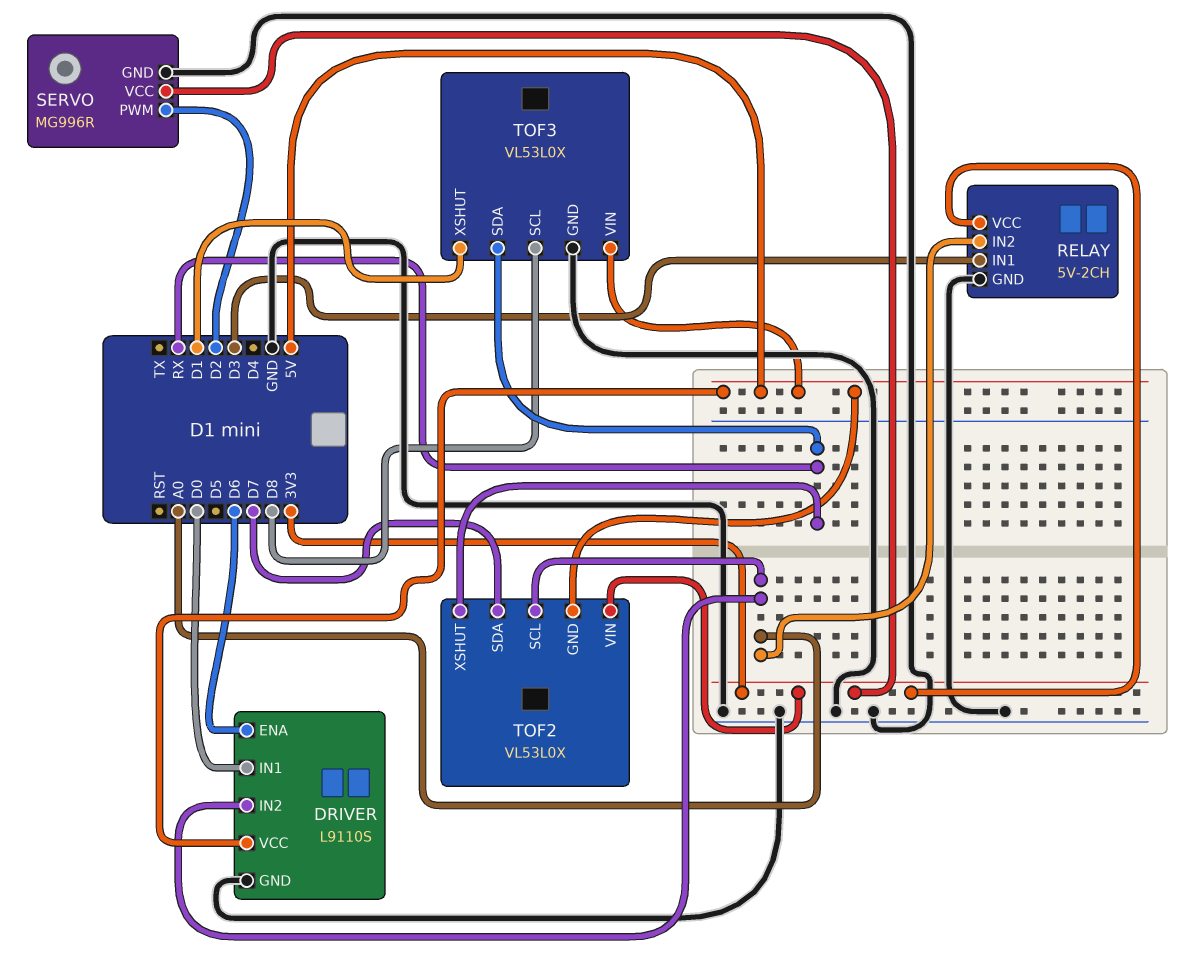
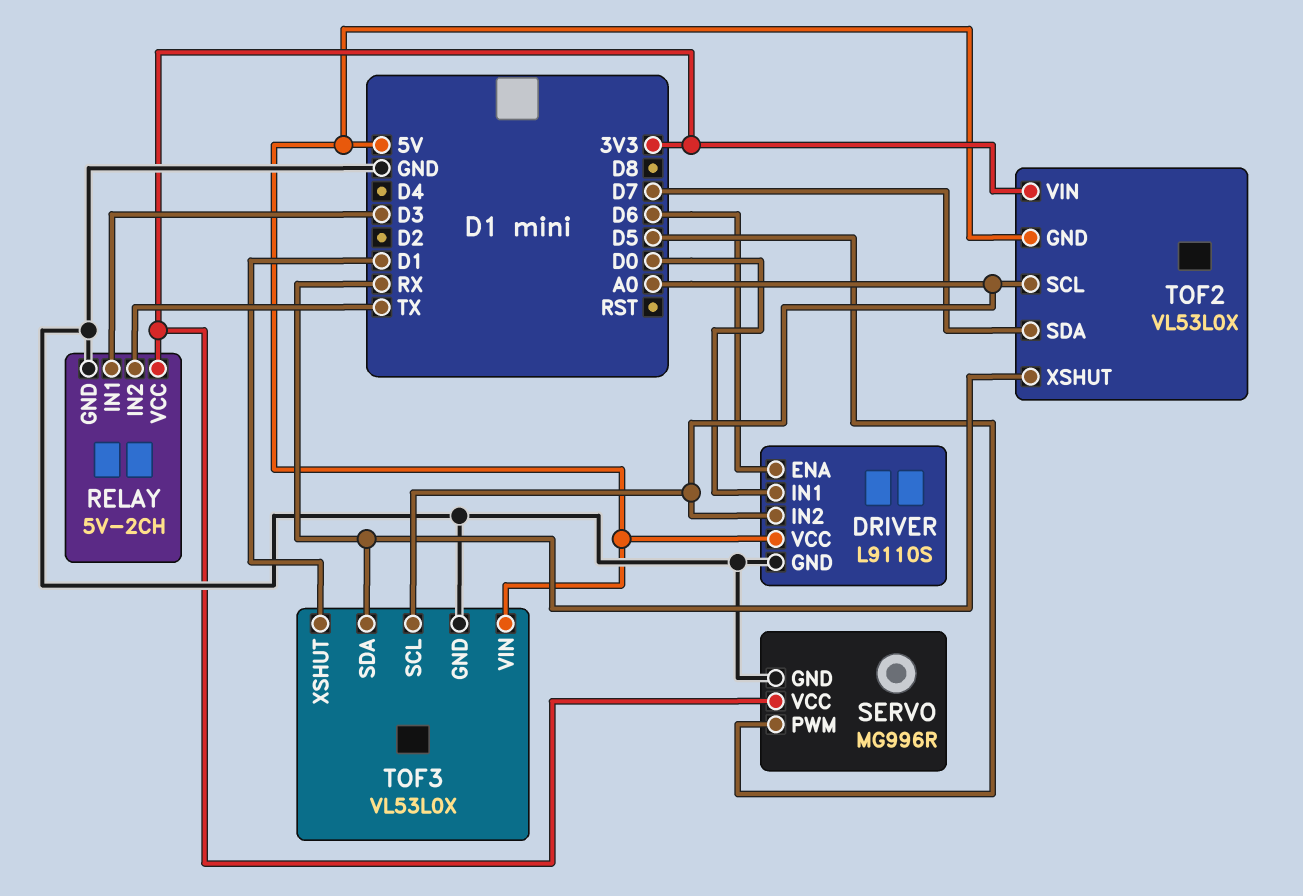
RELAY pin IN2: A0 -> TX
SERVO pin PWM: D2 -> D5
TOF3 pin SCL: D8 -> A0

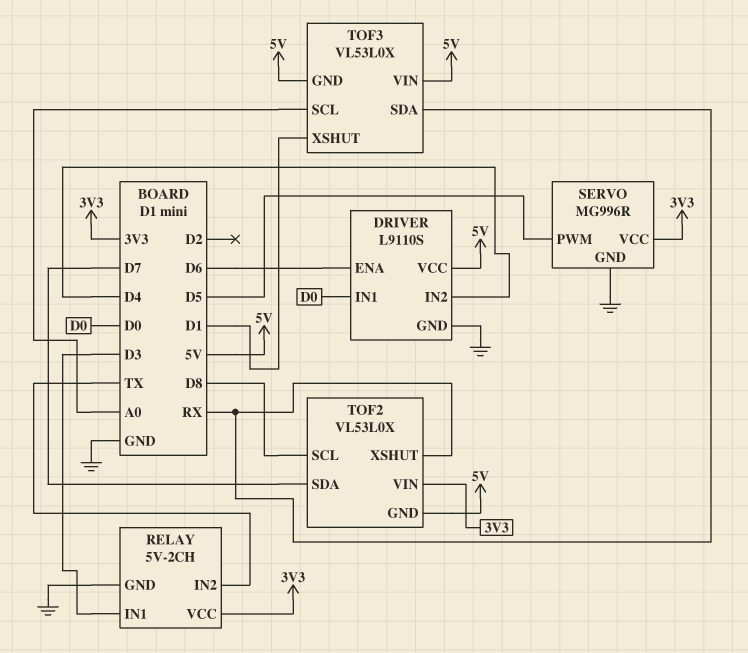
DRIVER pin IN2: A0 -> D4
TOF2 pin SCL: A0 -> D8
TOF3 pin GND: GND -> 5V

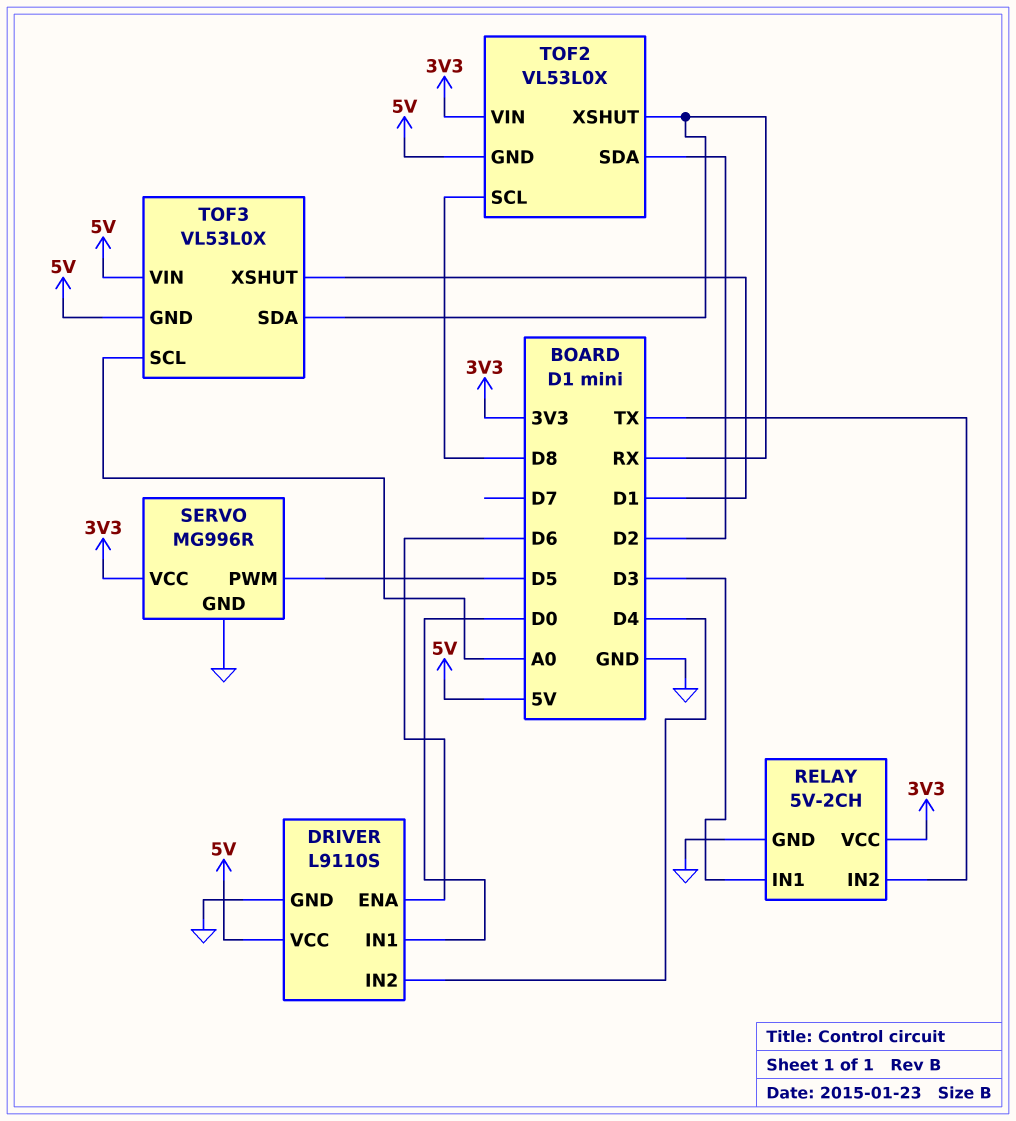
TOF2 pin SDA: D7 -> D2

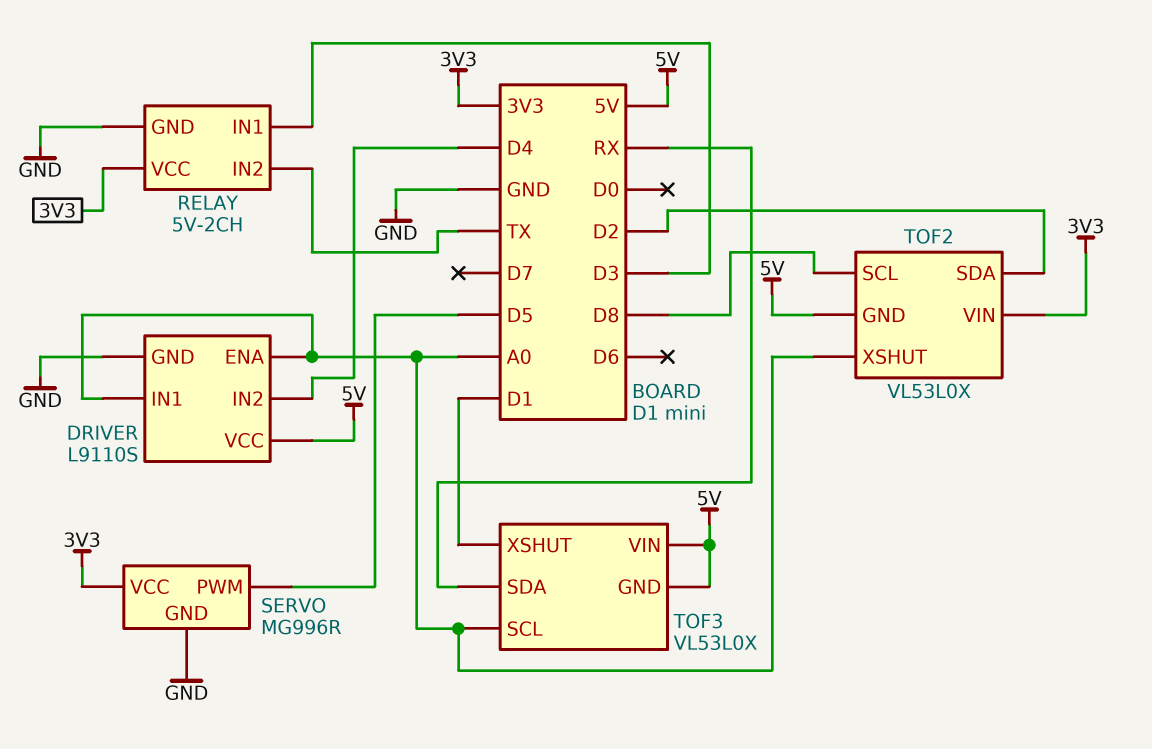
DRIVER pin ENA: D6 -> A0
DRIVER pin IN1: D0 -> A0
TOF2 pin XSHUT: RX -> A0

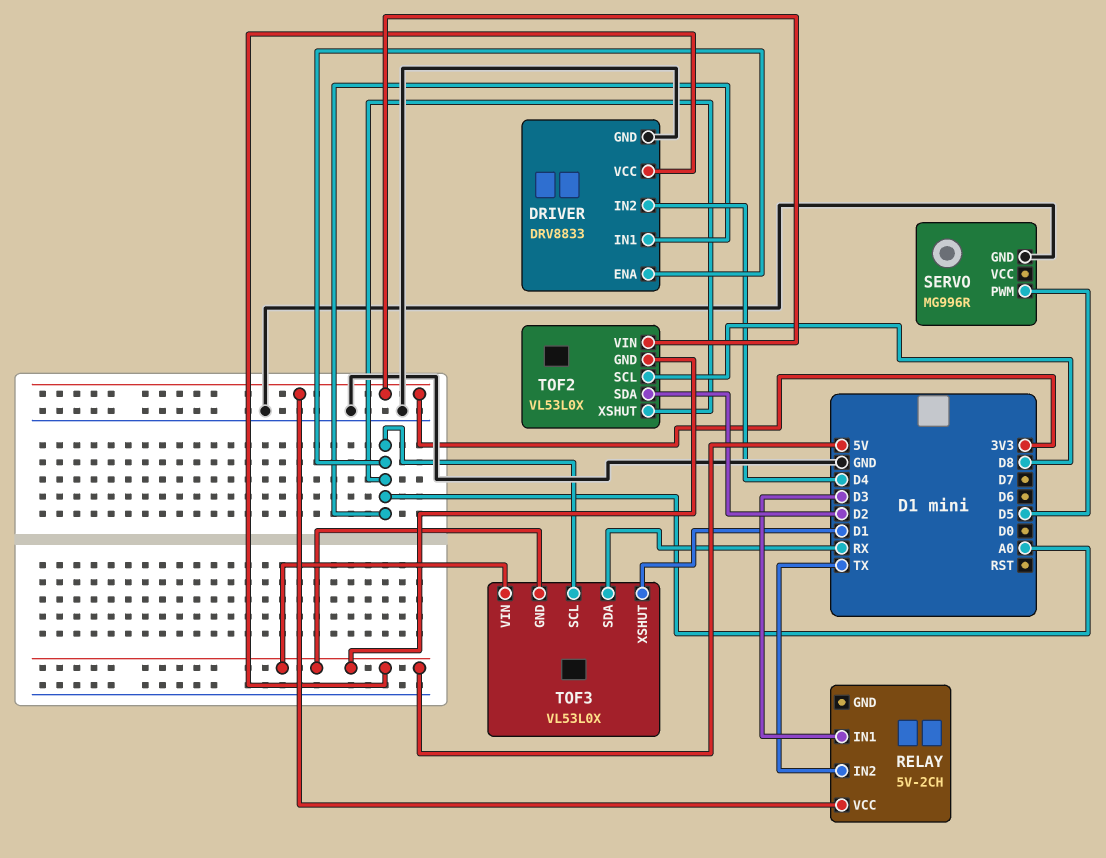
DRIVER: L9110S -> DRV8833
RELAY pin GND: GND -> none
SERVO pin VCC: 3V3 -> none

